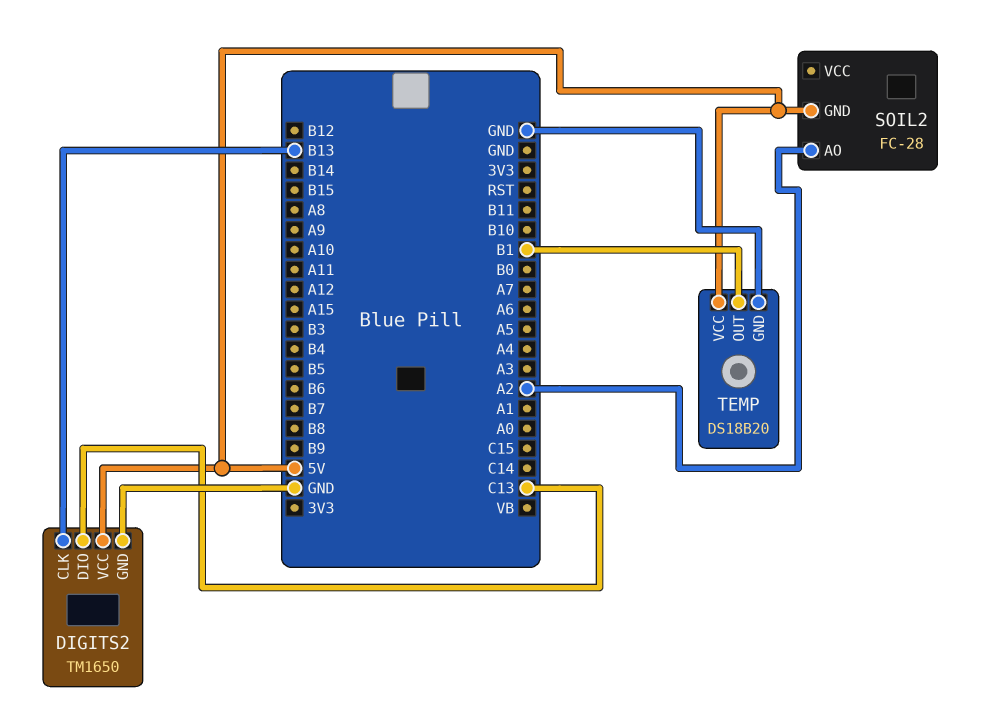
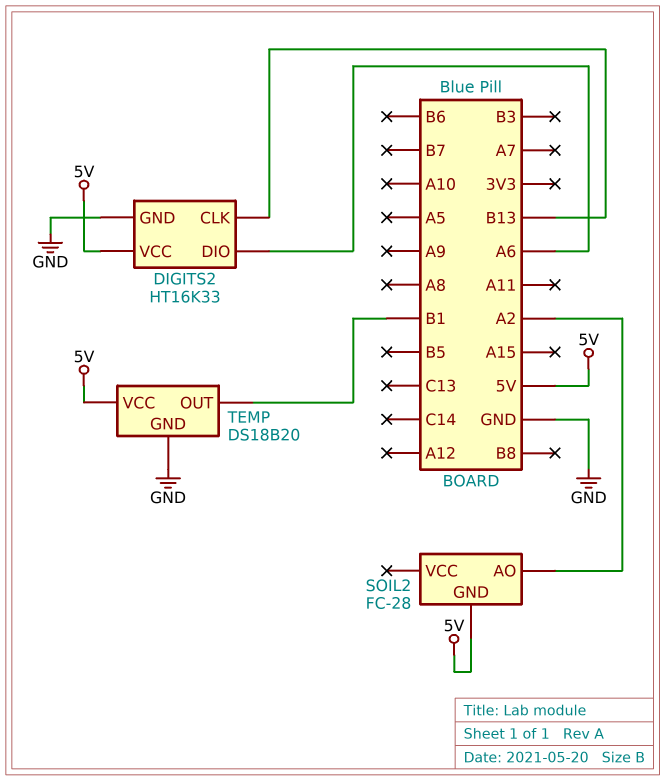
DIGITS2: TM1650 -> HT16K33
DIGITS2 pin DIO: C13 -> A6

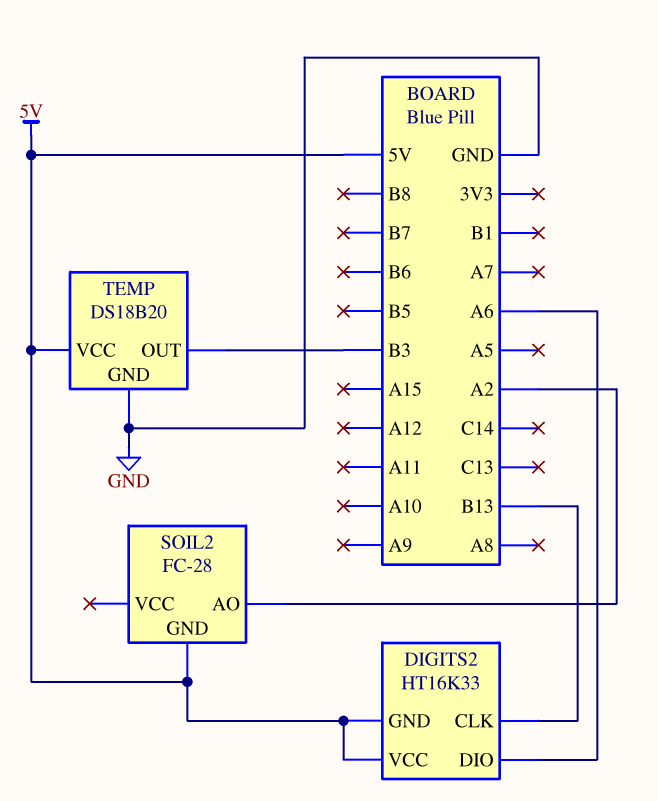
DIGITS2 pin GND: GND -> 5V
TEMP pin OUT: B1 -> B3

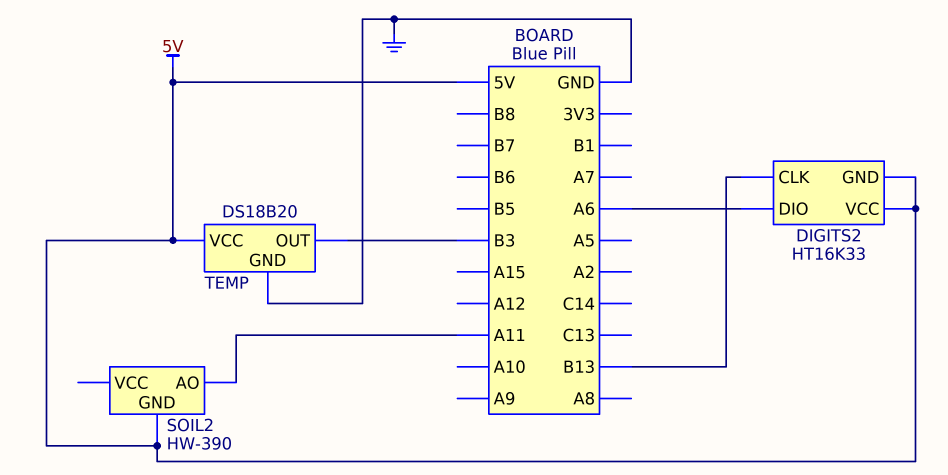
SOIL2: FC-28 -> HW-390
SOIL2 pin AO: A2 -> A11

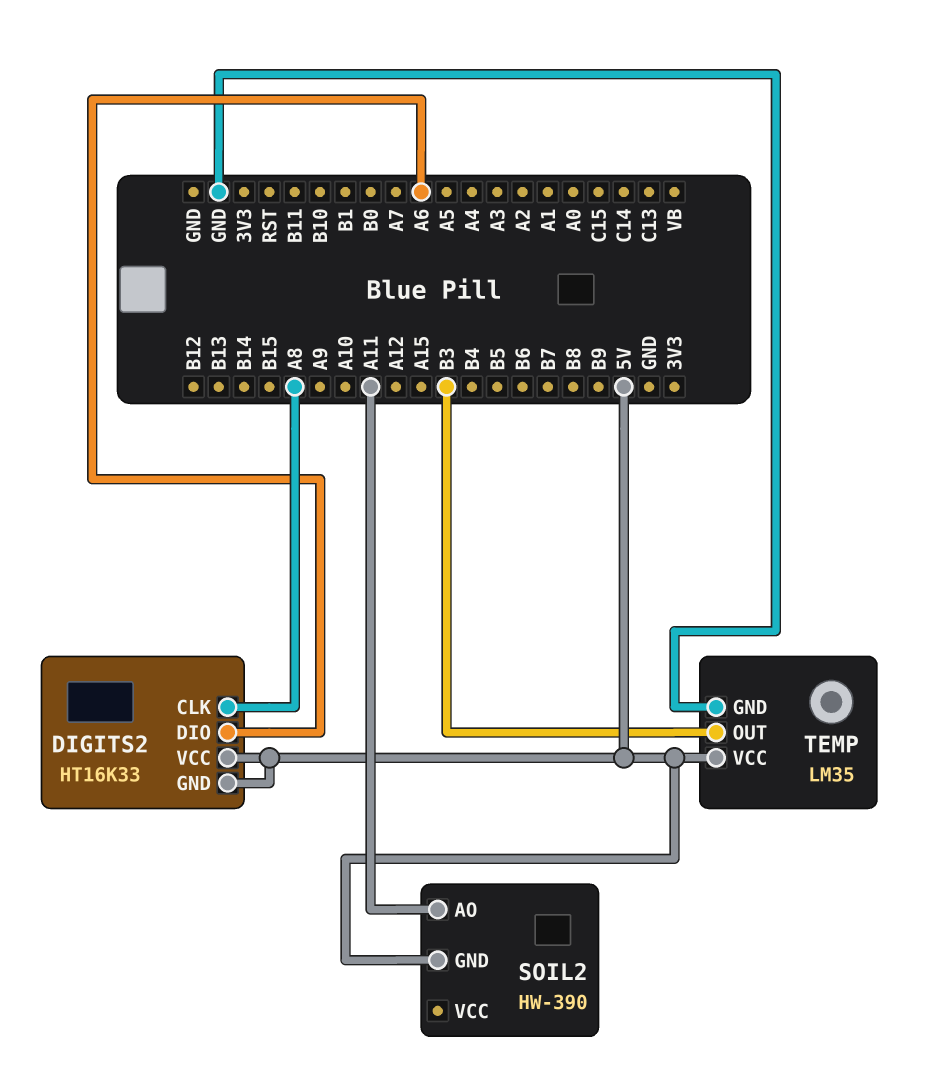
DIGITS2 pin CLK: B13 -> A8
TEMP: DS18B20 -> LM35

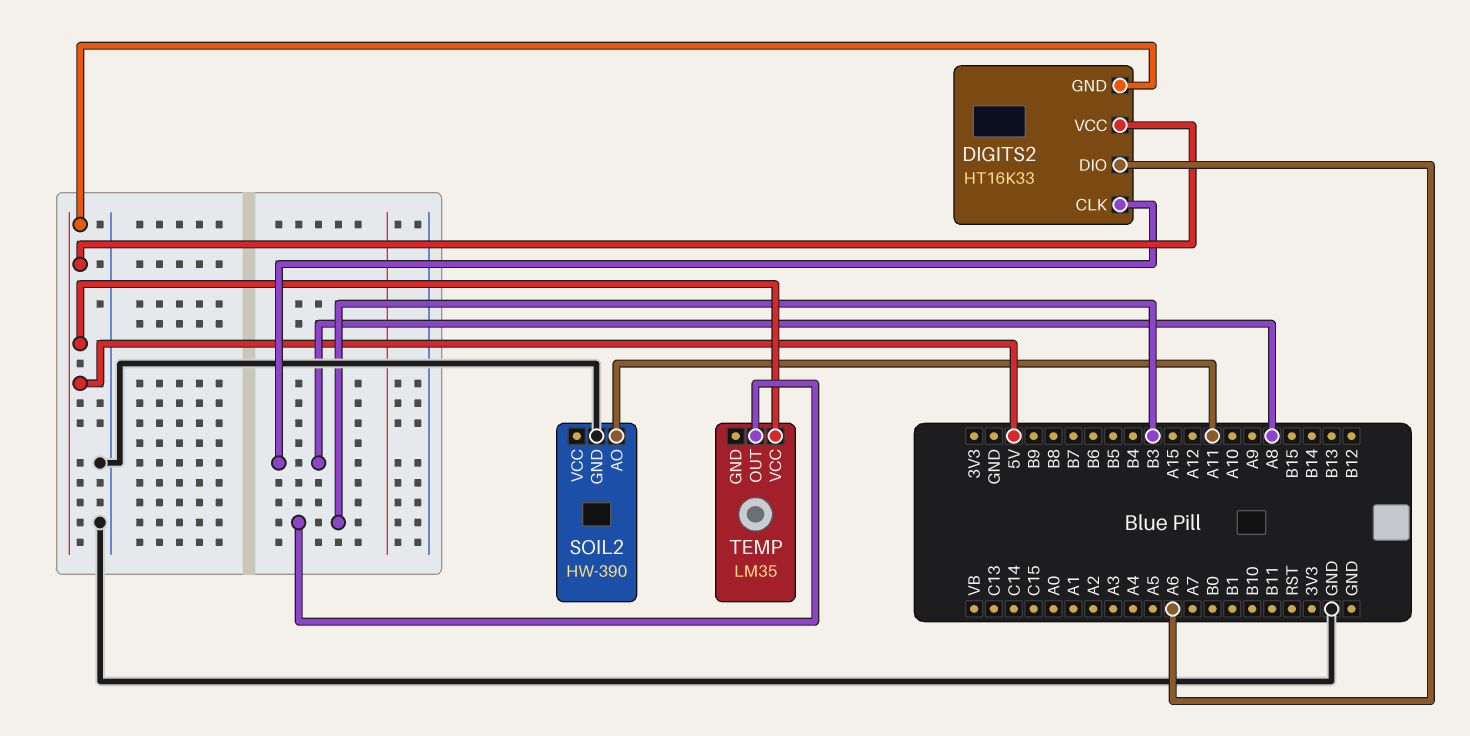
SOIL2 pin GND: 5V -> GND
TEMP pin GND: GND -> none

